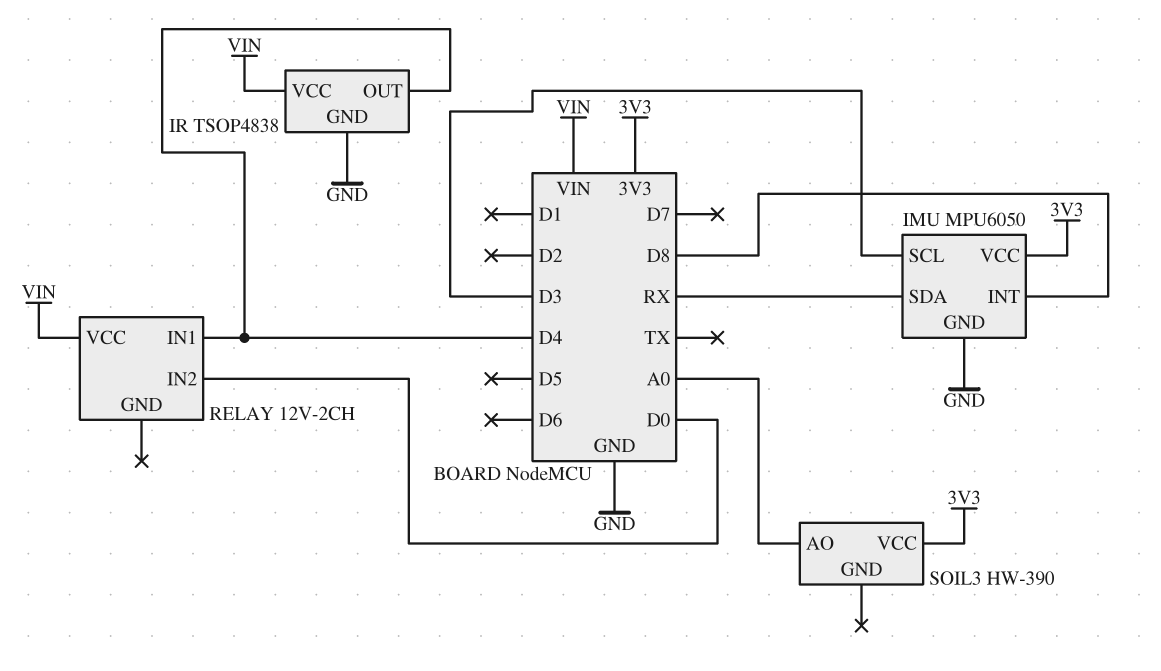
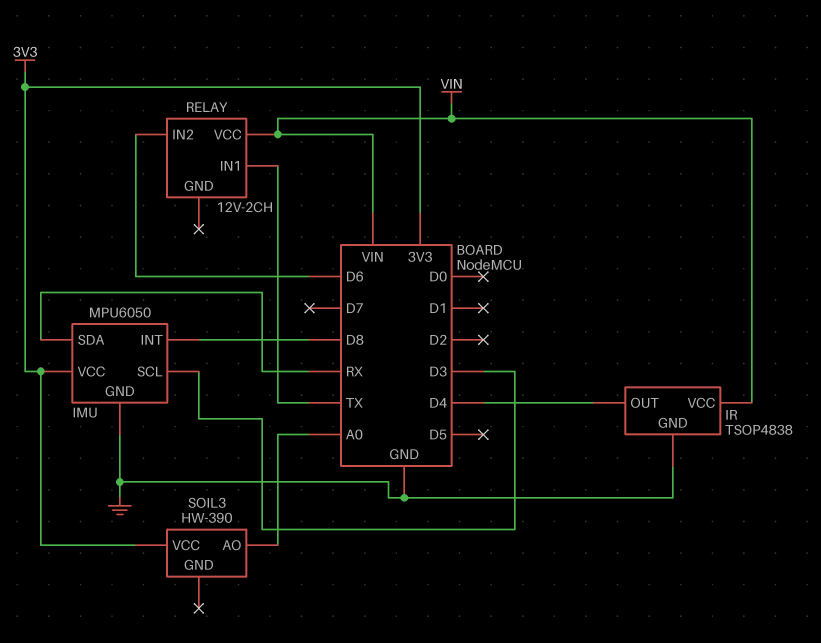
RELAY pin IN1: D4 -> TX
RELAY pin IN2: D0 -> D6

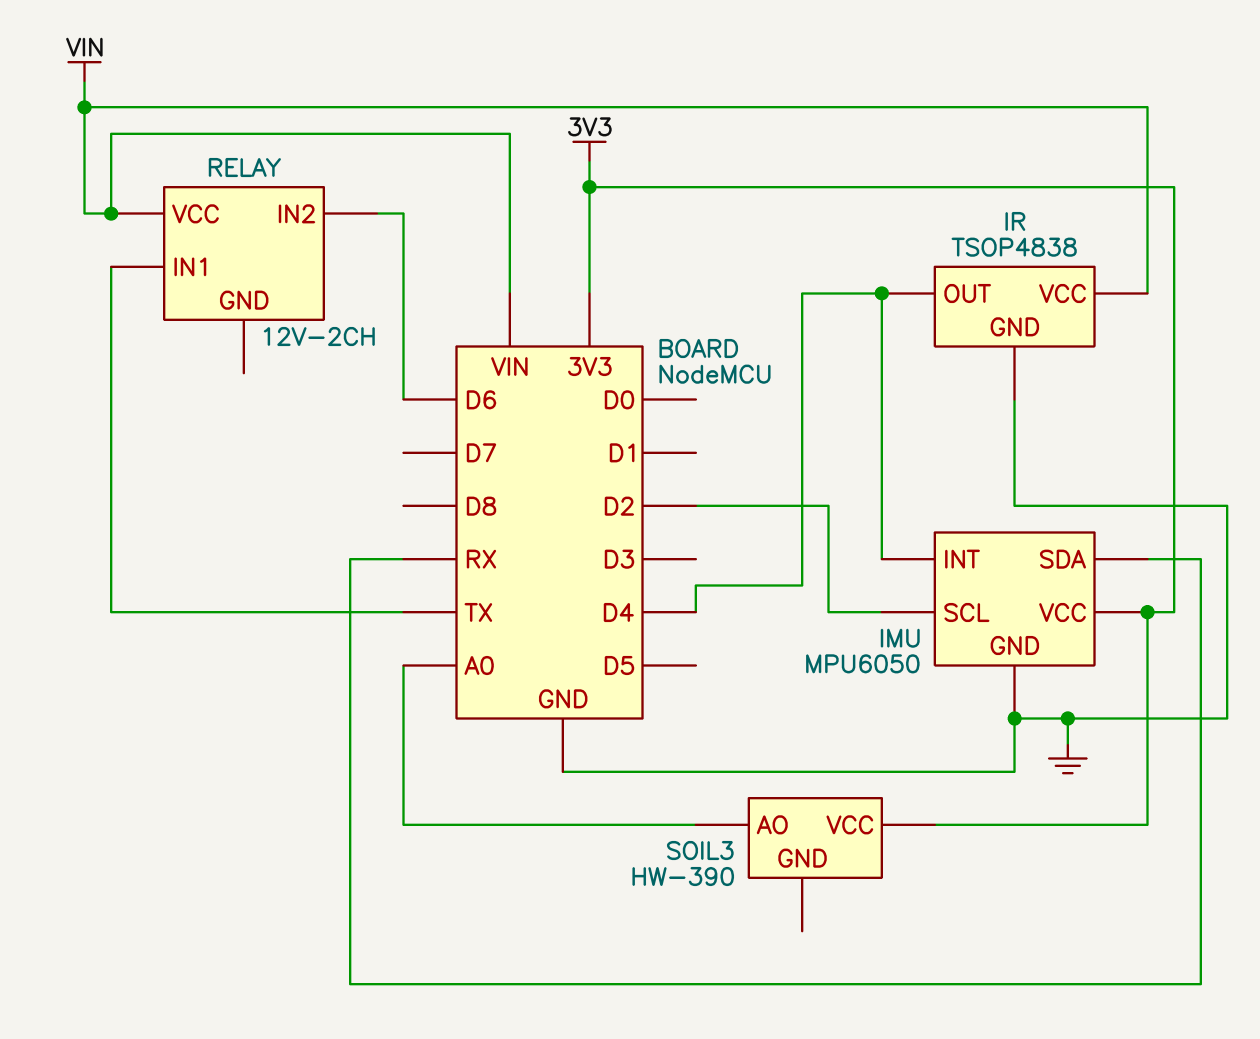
IMU pin INT: D8 -> D4
IMU pin SCL: D3 -> D2

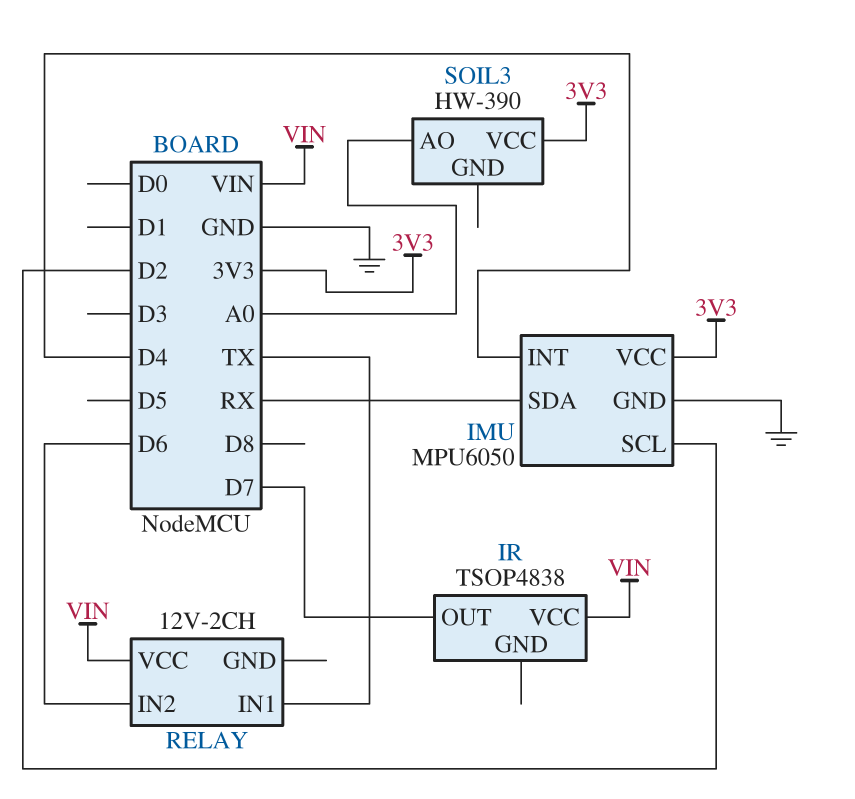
IR pin GND: GND -> none
IR pin OUT: D4 -> D7

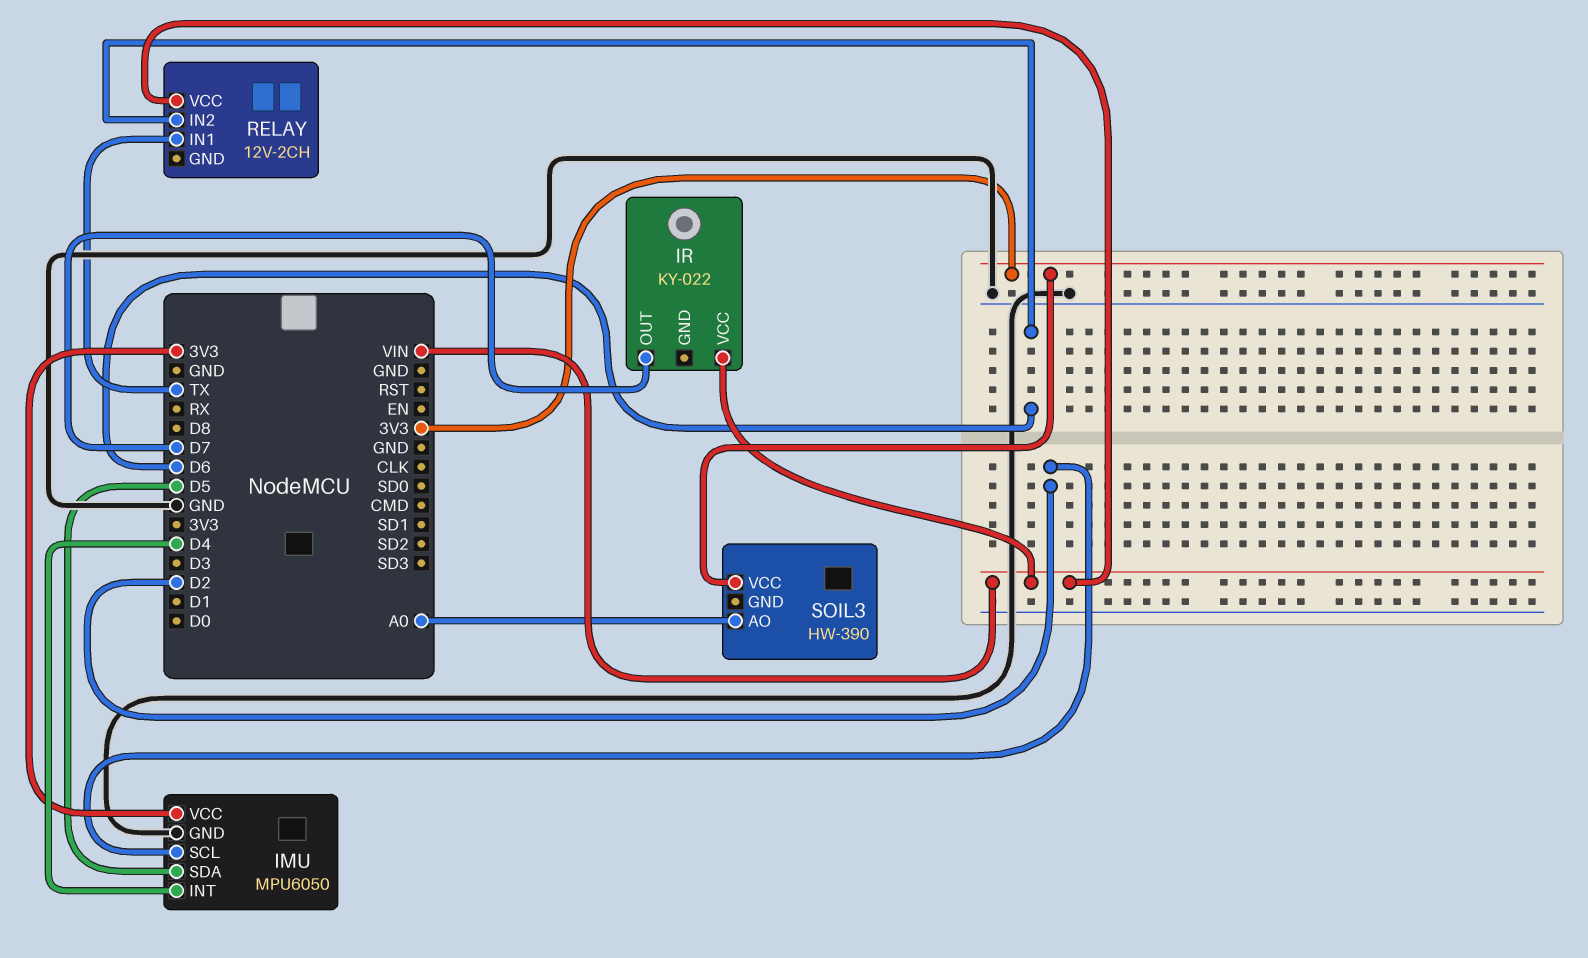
IMU pin SDA: RX -> D5
IR: TSOP4838 -> KY-022

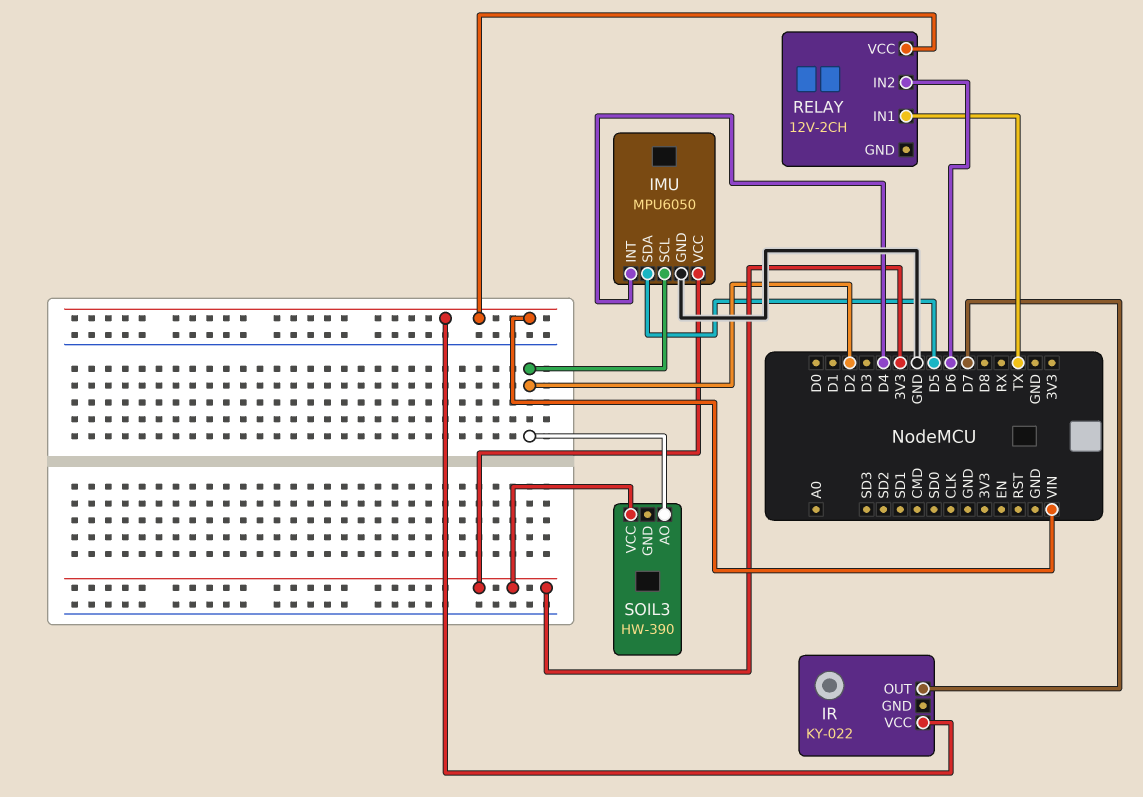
SOIL3 pin AO: A0 -> D2

